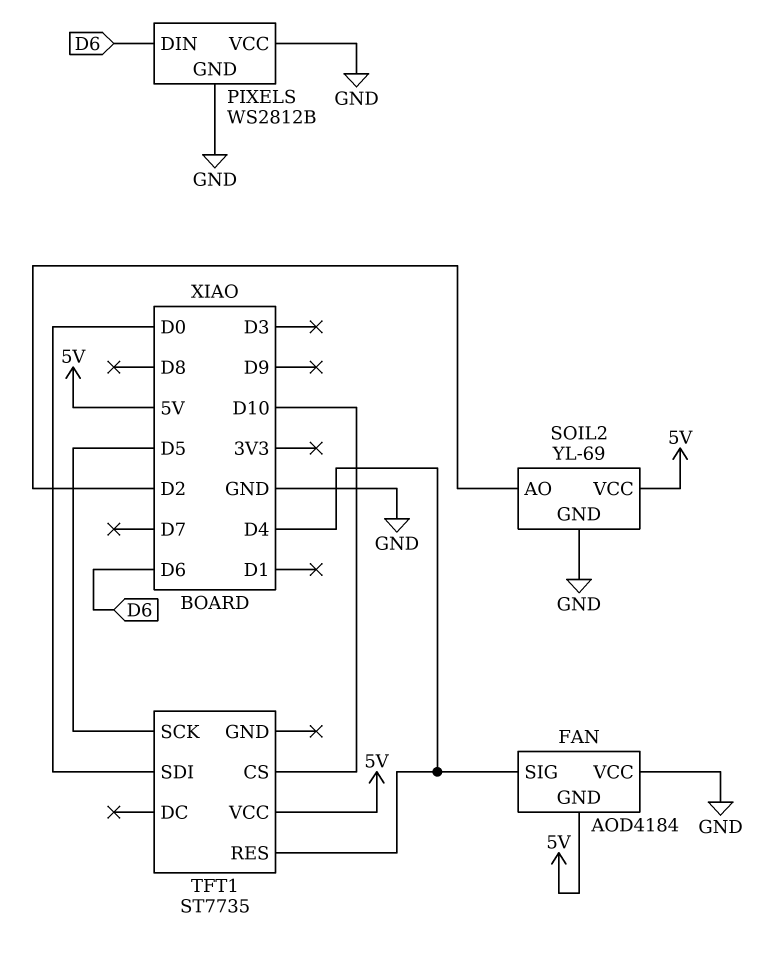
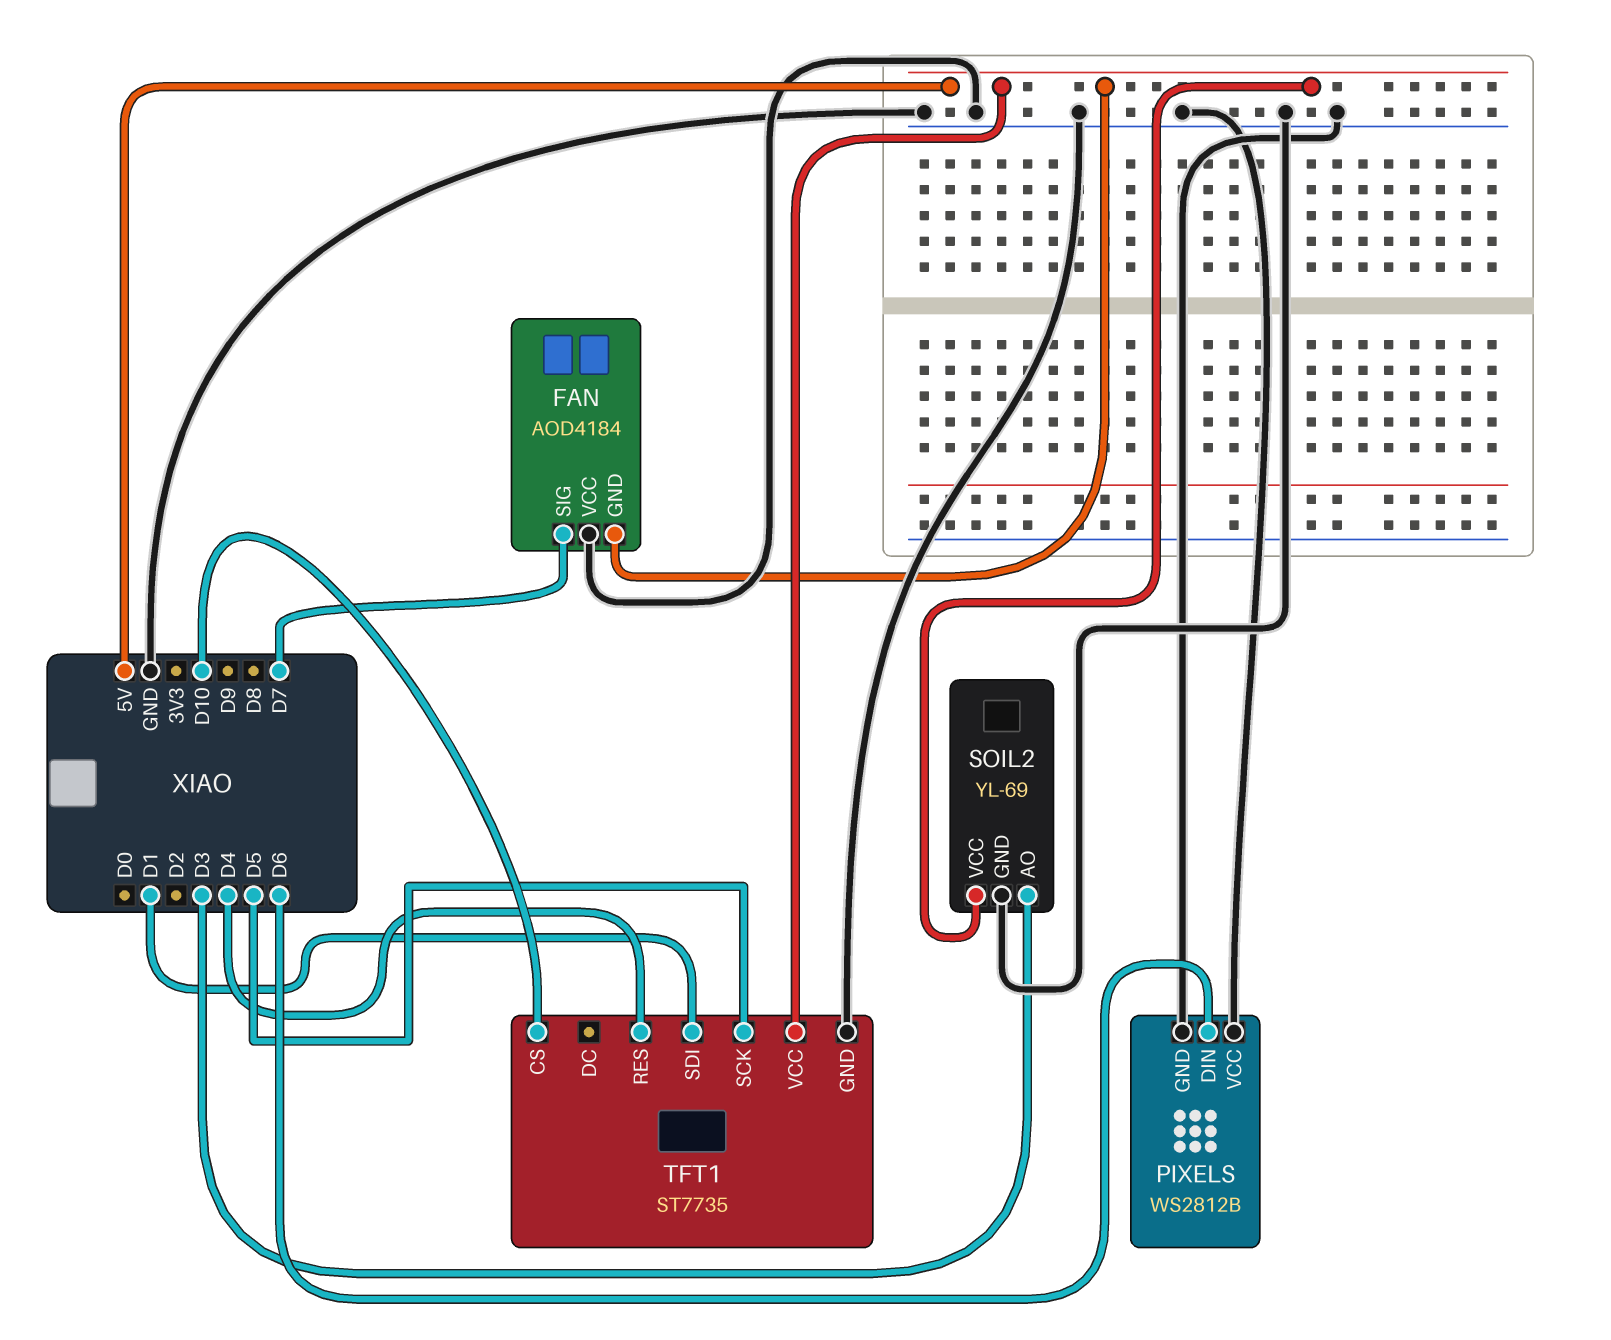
FAN pin SIG: D4 -> D7
SOIL2 pin AO: D2 -> D3
TFT1 pin GND: none -> GND
TFT1 pin SDI: D0 -> D1

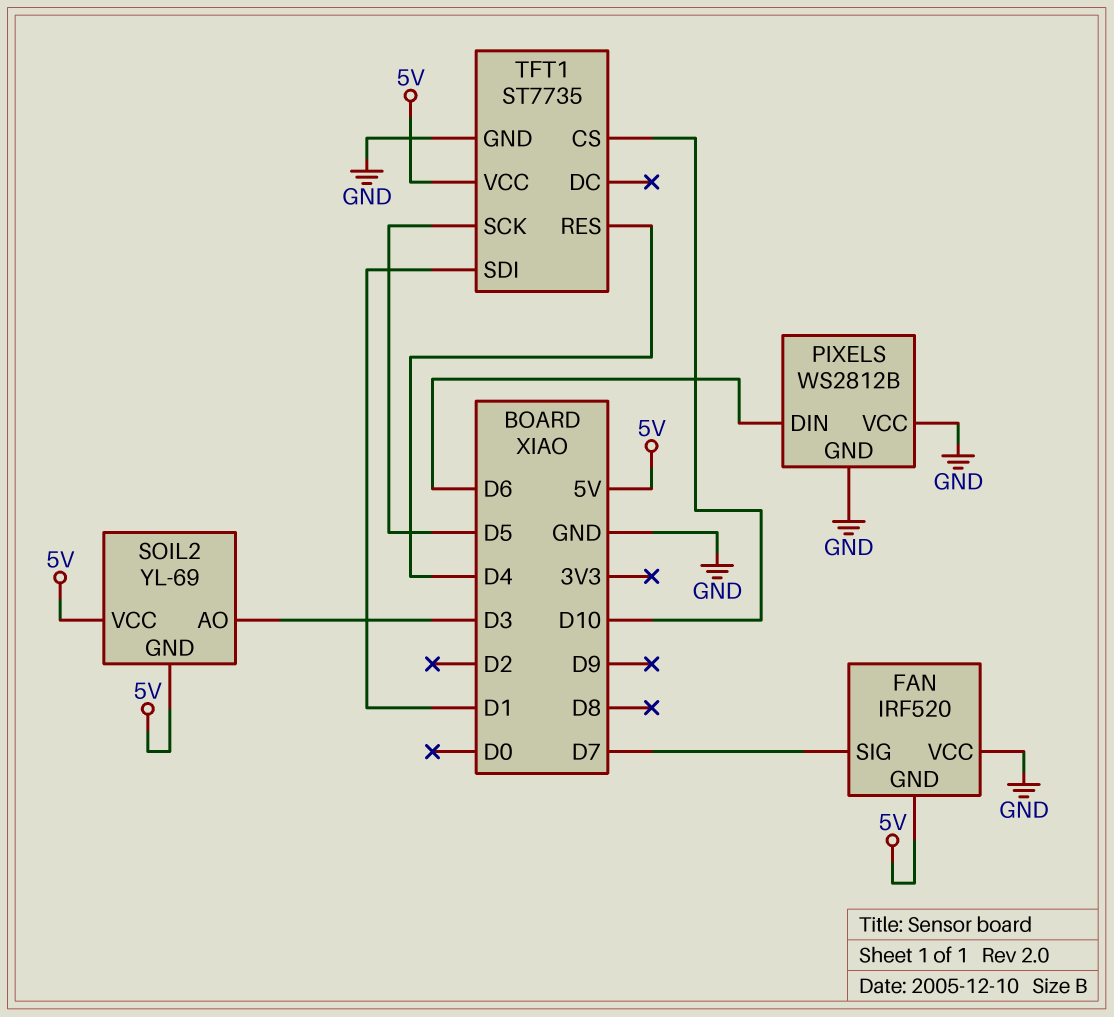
FAN: AOD4184 -> IRF520
SOIL2 pin GND: GND -> 5V

